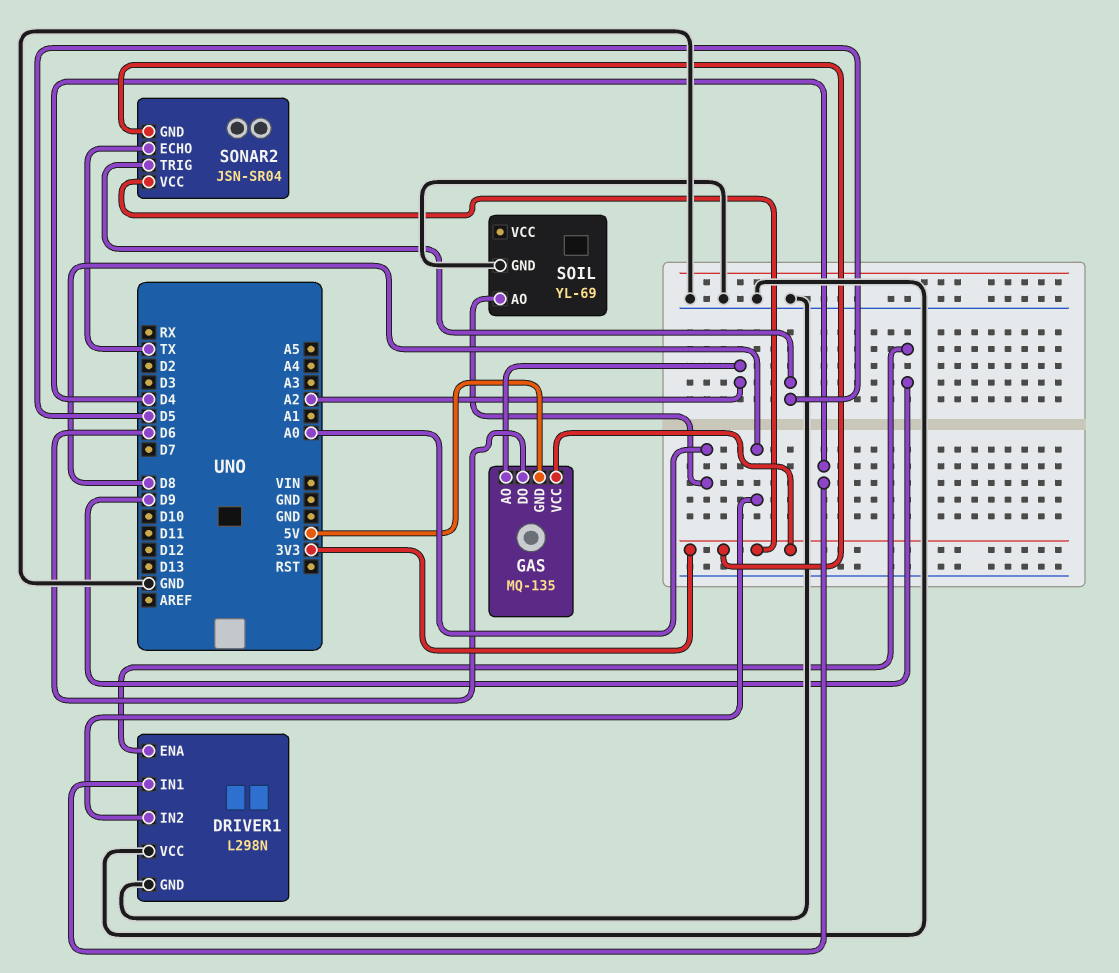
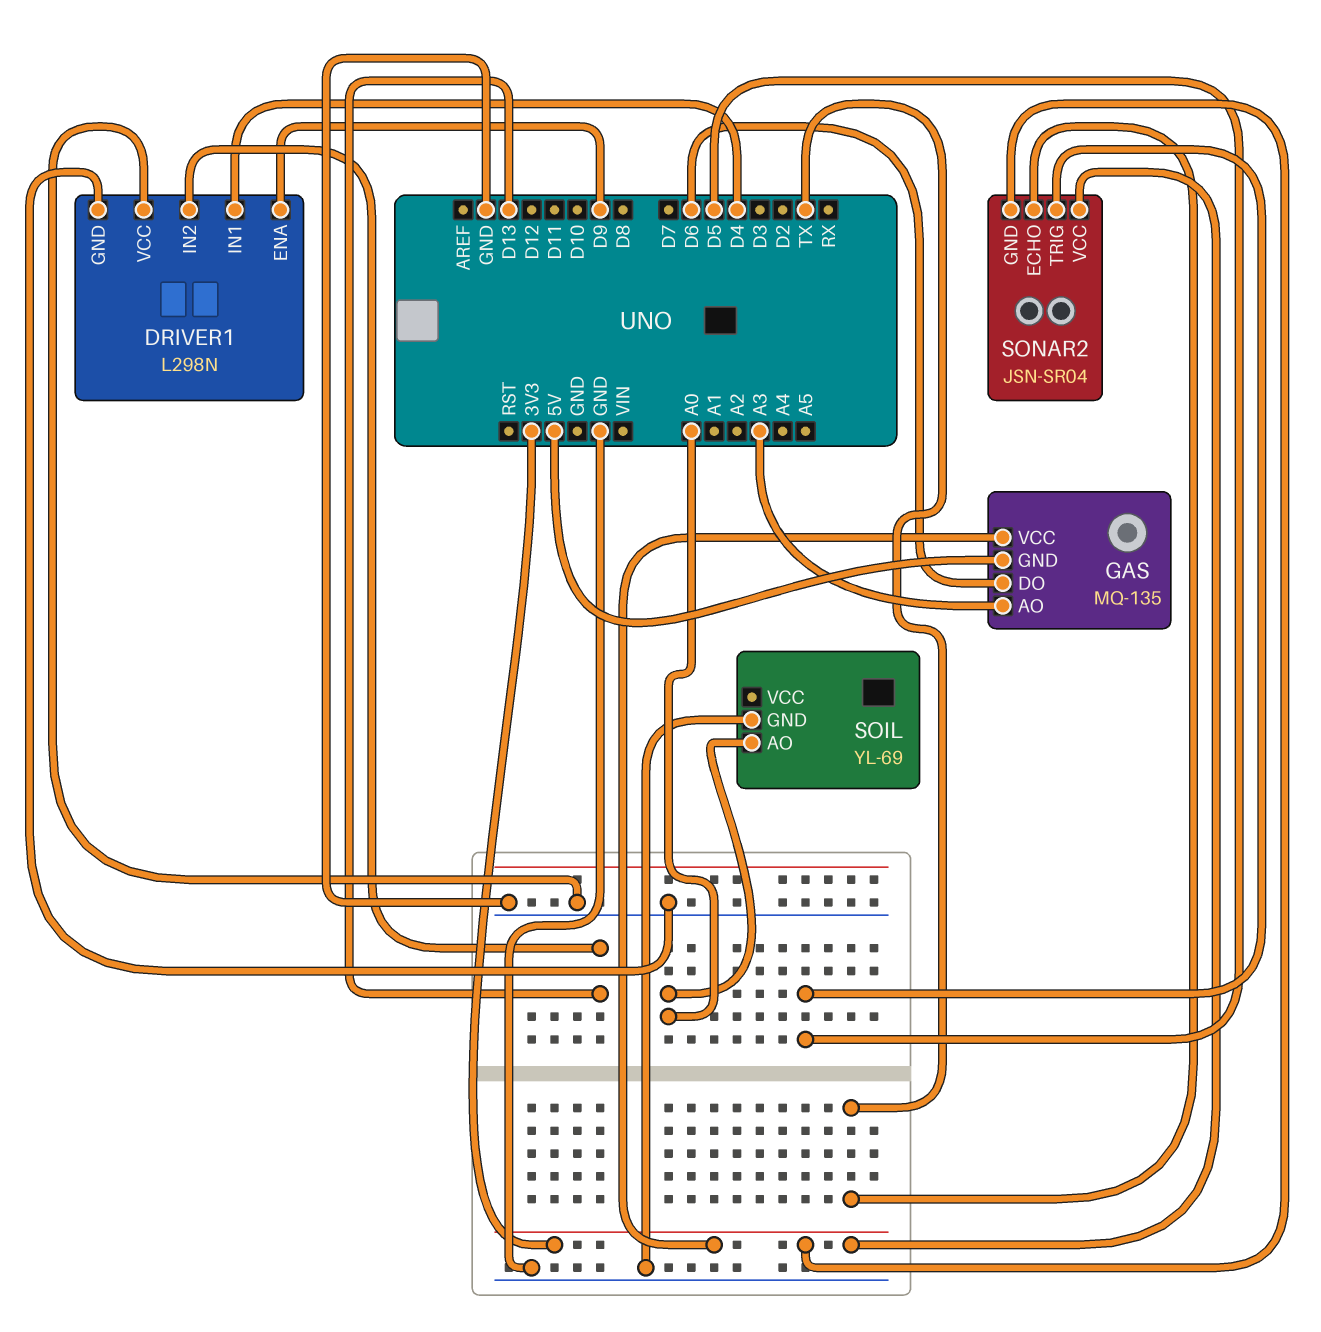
DRIVER1 pin IN2: D8 -> D13
GAS pin AO: A2 -> A3

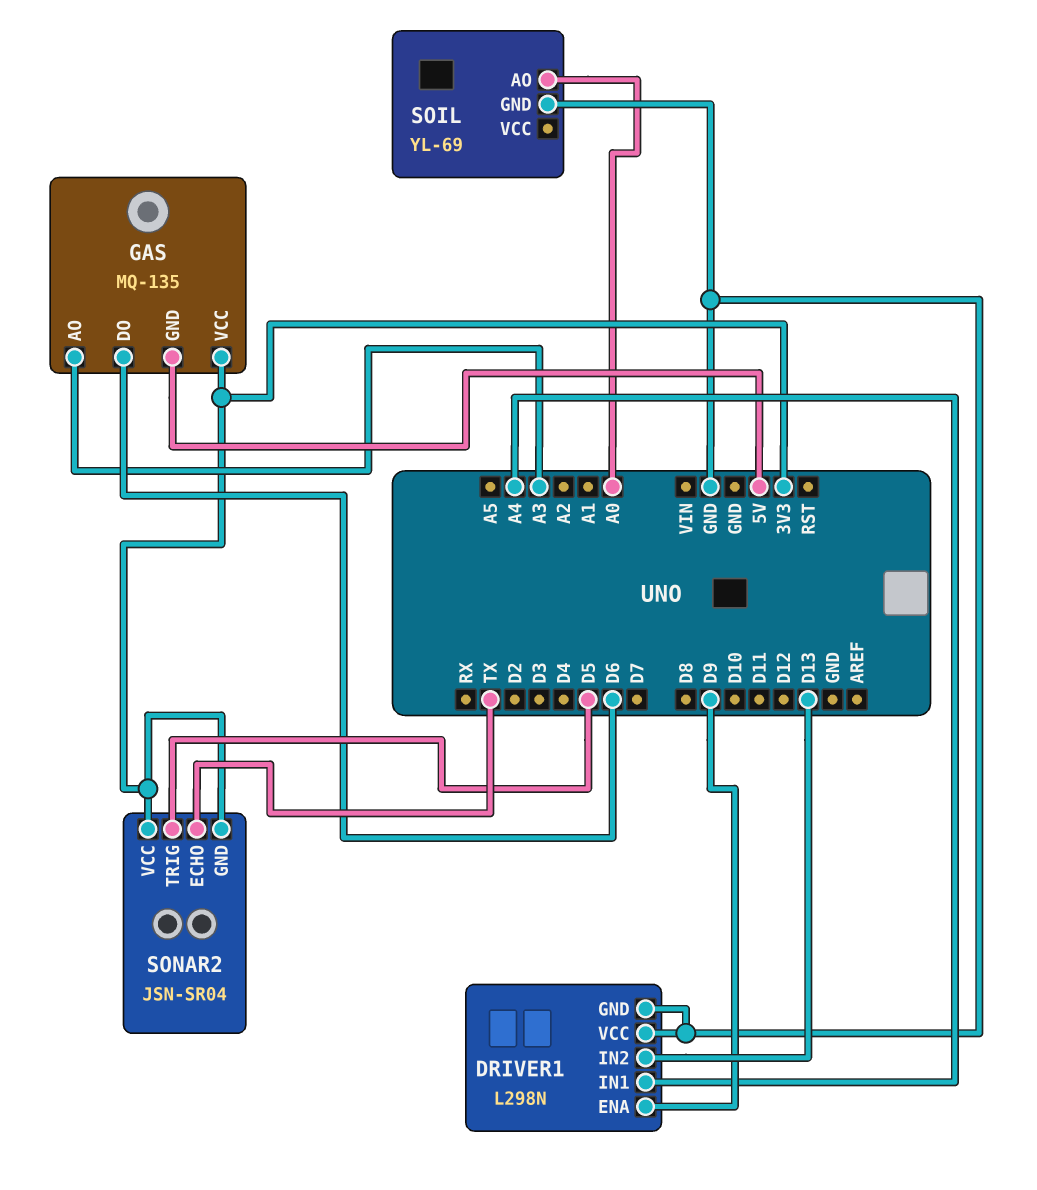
DRIVER1 pin IN1: D4 -> A4

